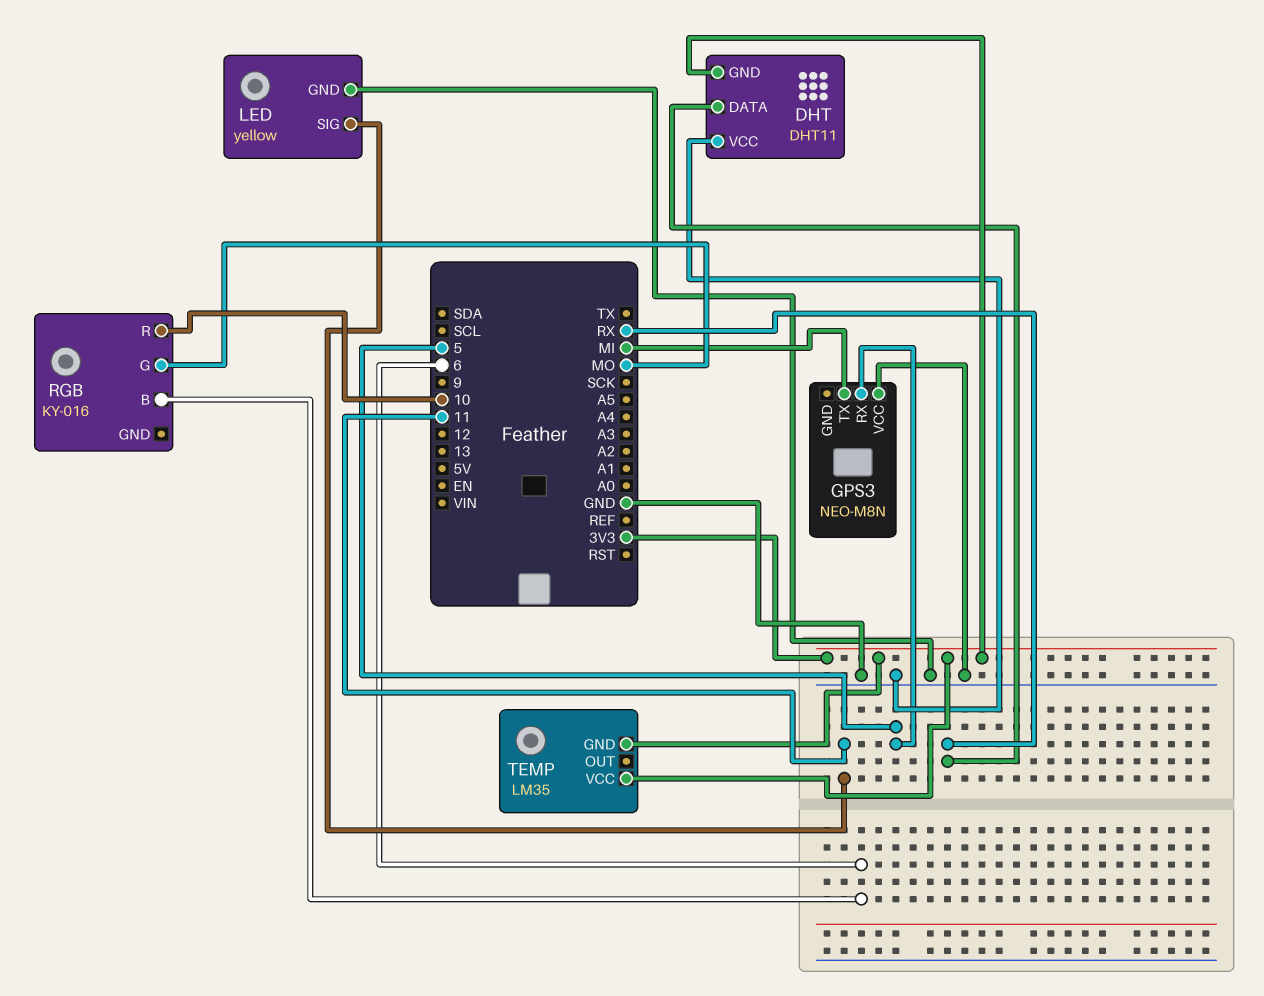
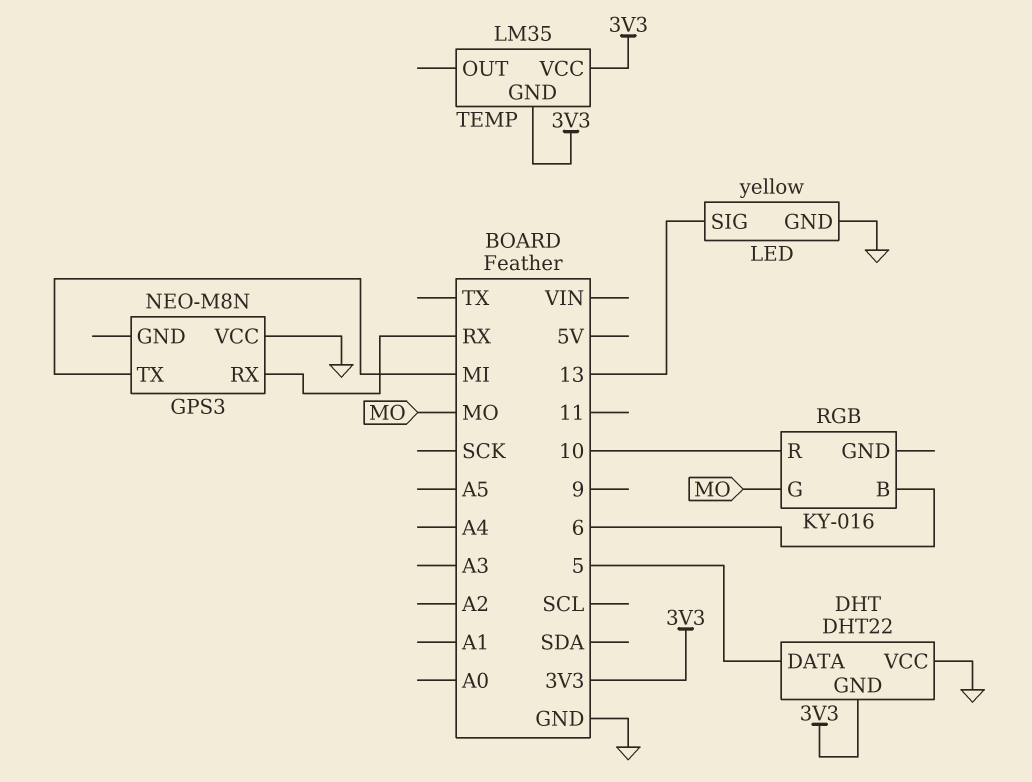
DHT: DHT11 -> DHT22
DHT pin DATA: RX -> 5
GPS3 pin RX: 5 -> RX
LED pin SIG: 11 -> 13

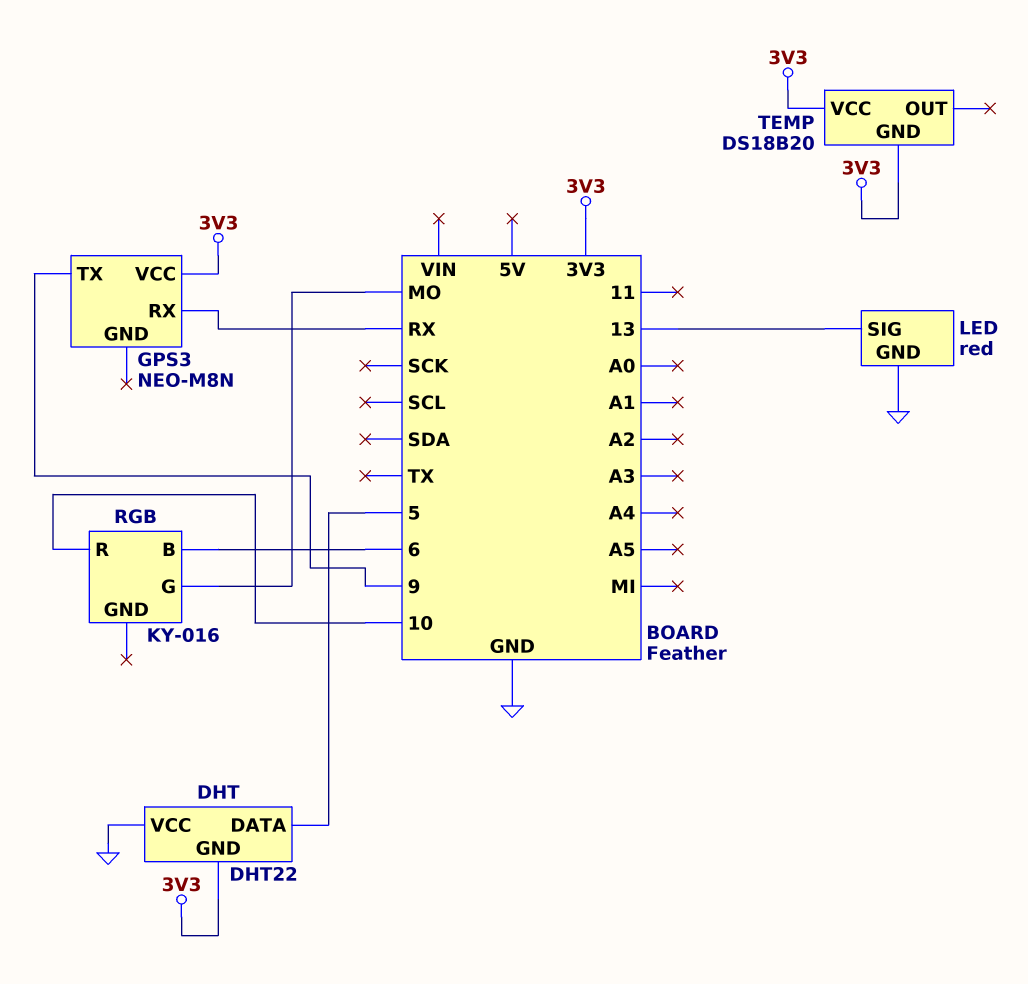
GPS3 pin TX: MI -> 9
GPS3 pin VCC: GND -> 3V3
LED: yellow -> red
TEMP: LM35 -> DS18B20

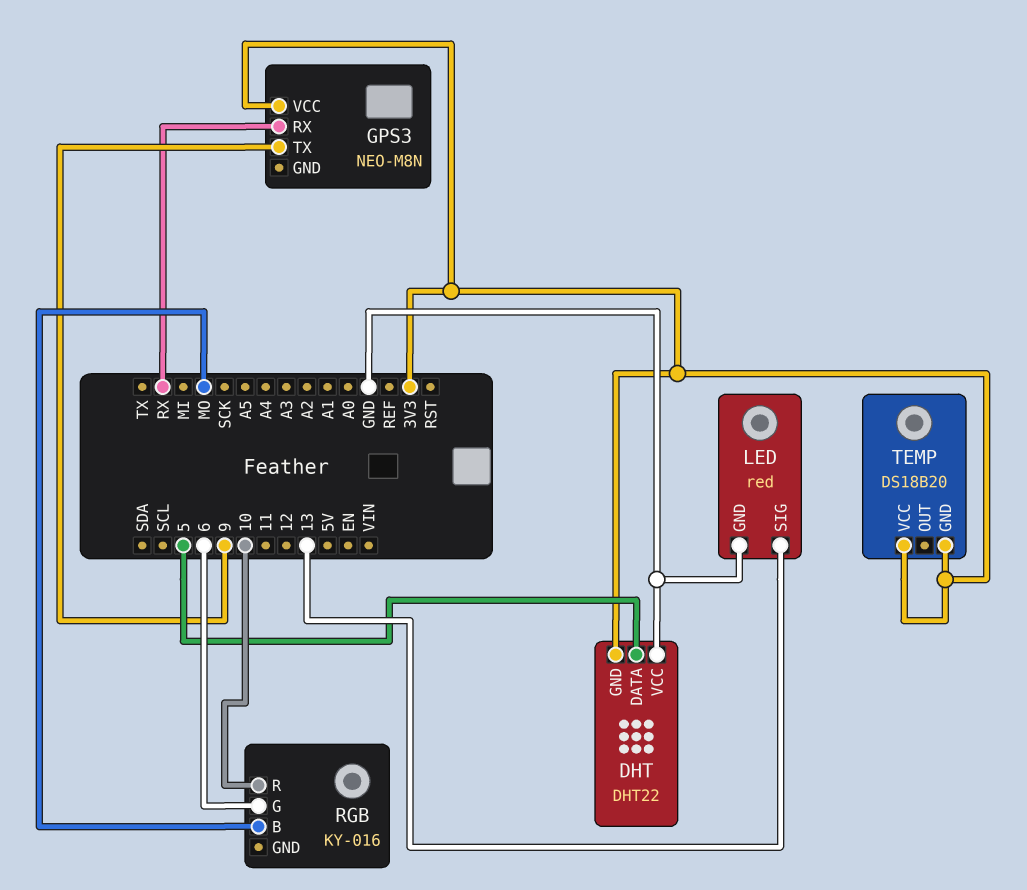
RGB pin B: 6 -> MO
RGB pin G: MO -> 6

